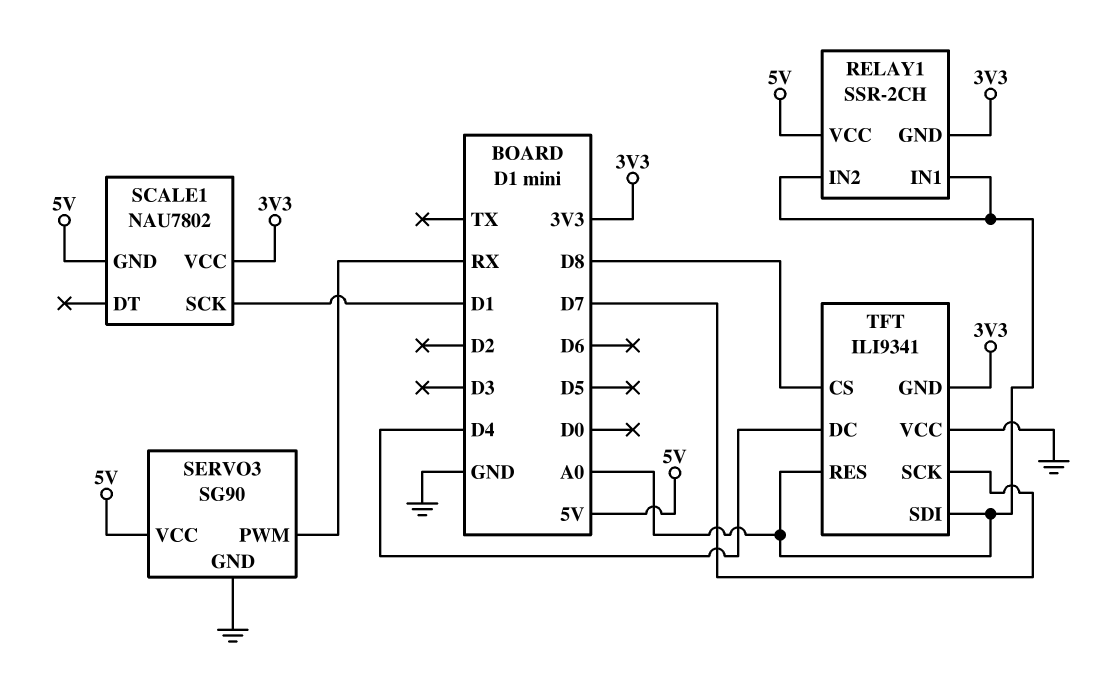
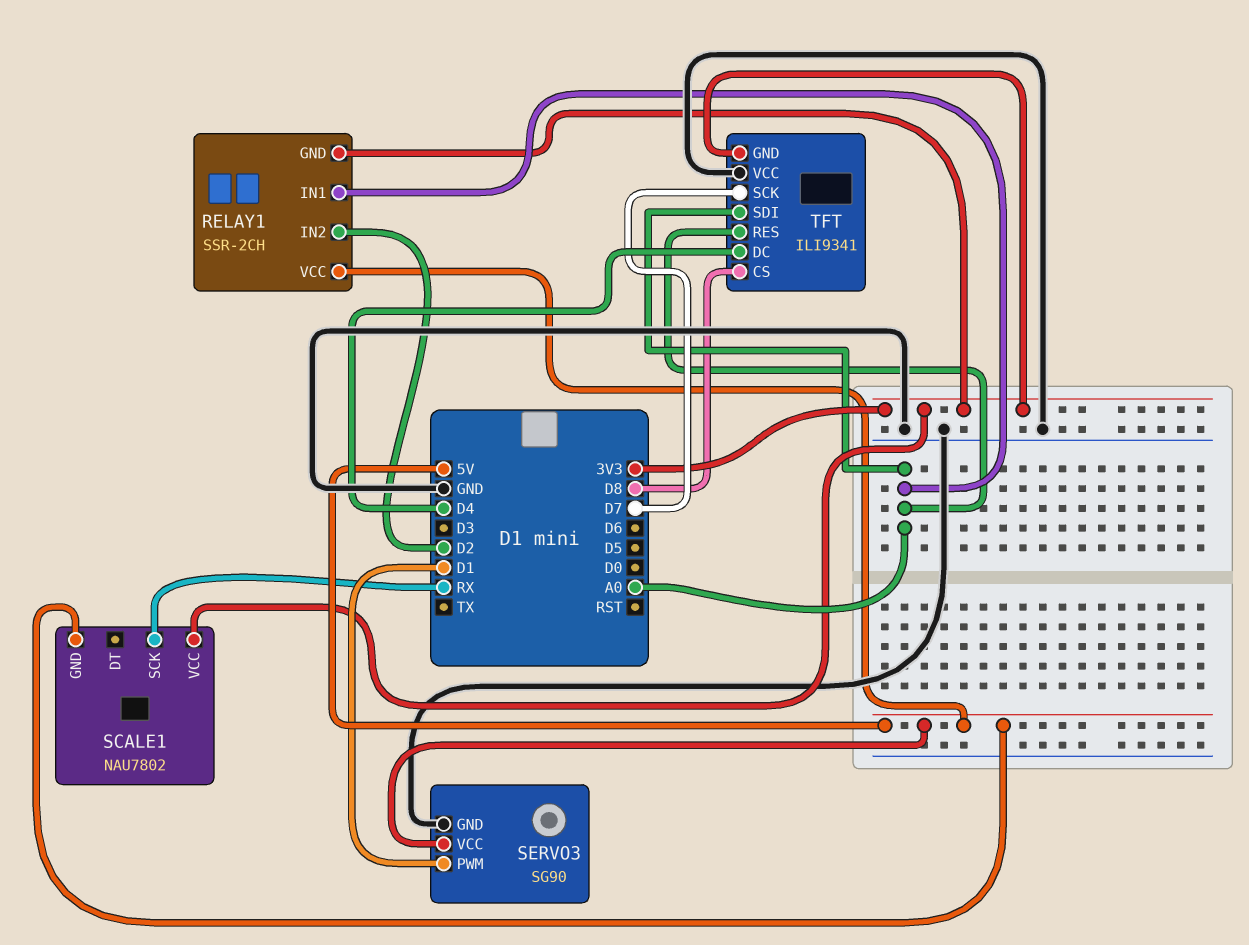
RELAY1 pin IN2: A0 -> D2
SCALE1 pin SCK: D1 -> RX
SERVO3 pin PWM: RX -> D1

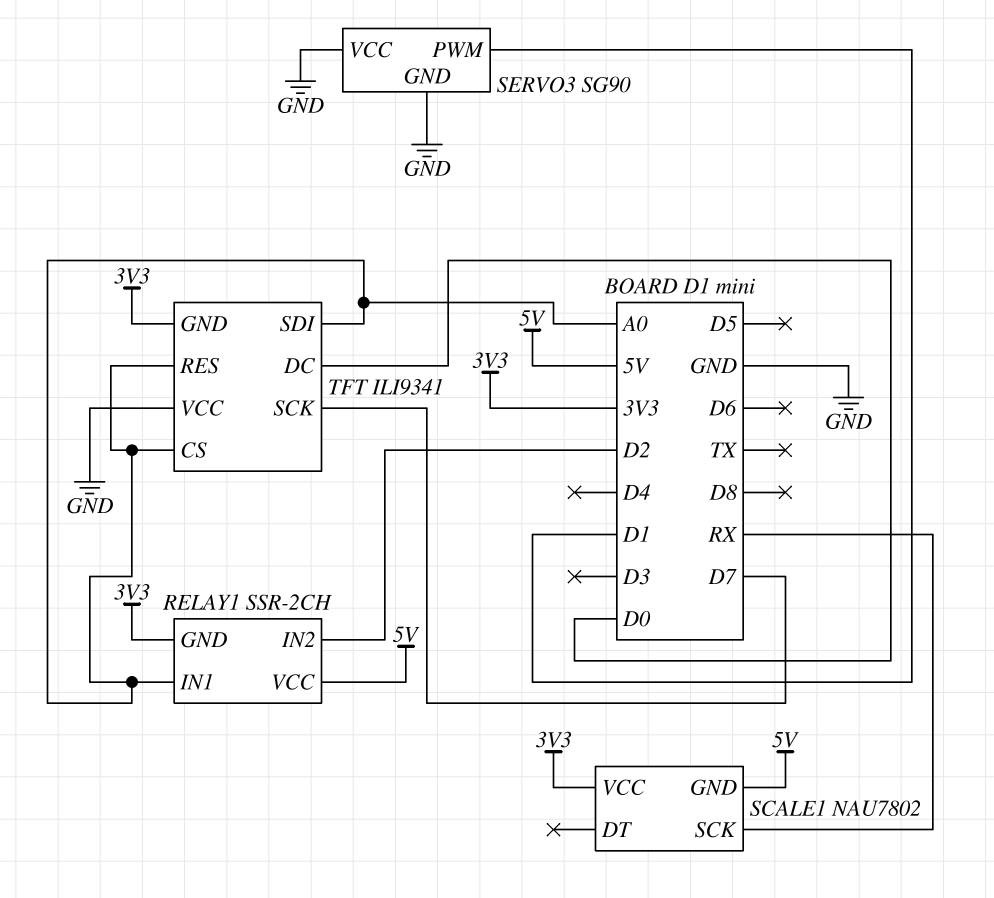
SERVO3 pin VCC: 5V -> GND
TFT pin CS: D8 -> A0
TFT pin DC: D4 -> D0

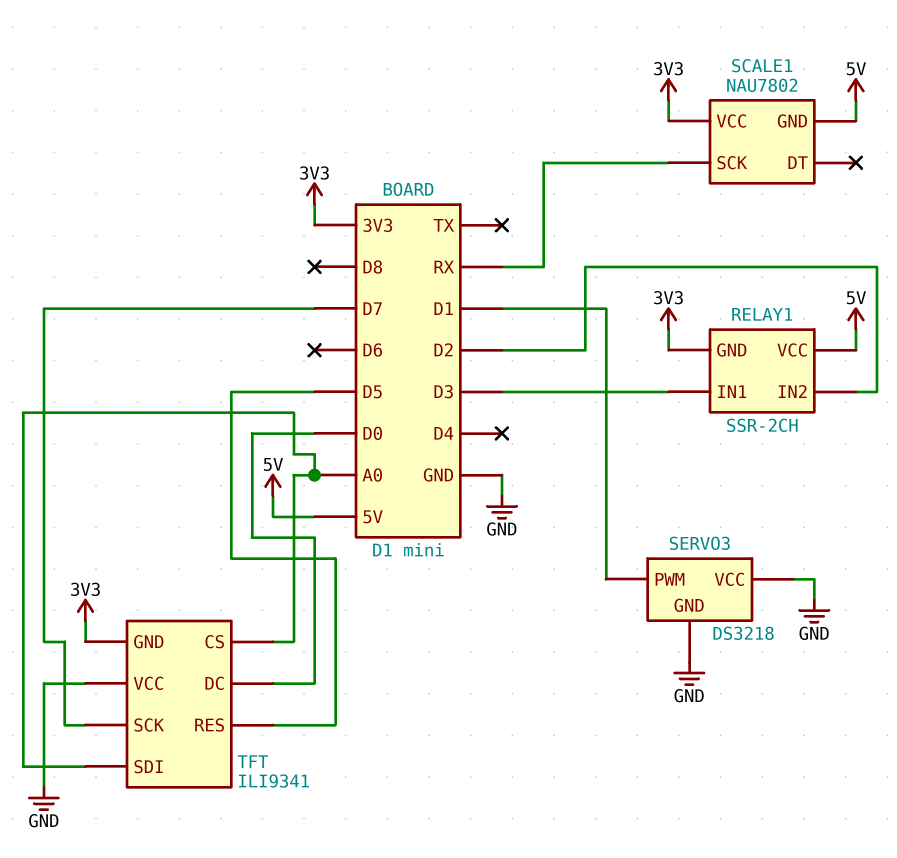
RELAY1 pin IN1: A0 -> D3
SERVO3: SG90 -> DS3218
TFT pin RES: A0 -> D5

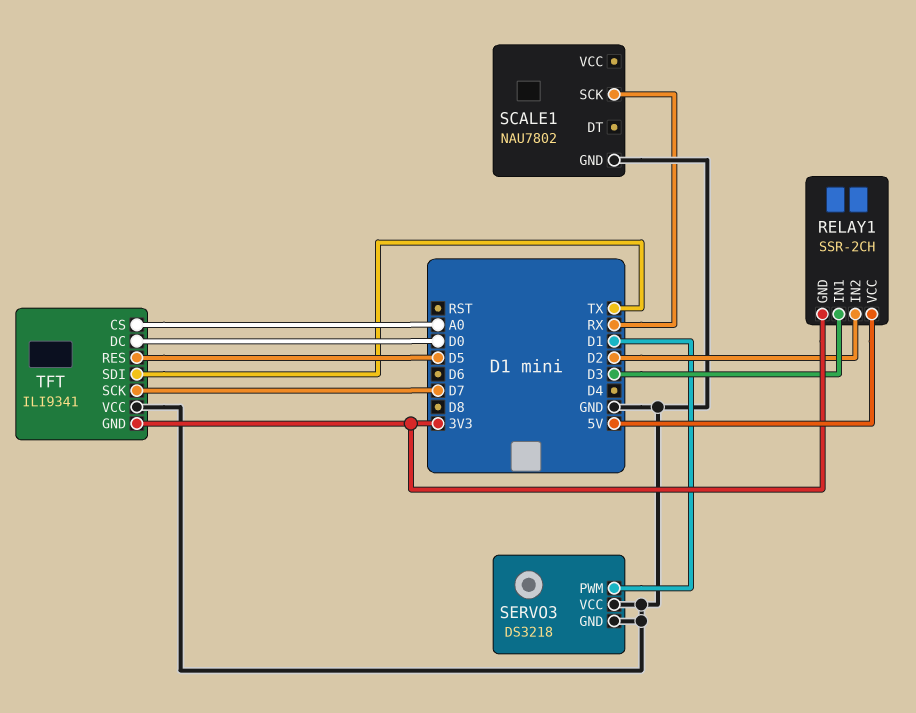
SCALE1 pin GND: 5V -> GND
SCALE1 pin VCC: 3V3 -> none
TFT pin SDI: A0 -> TX

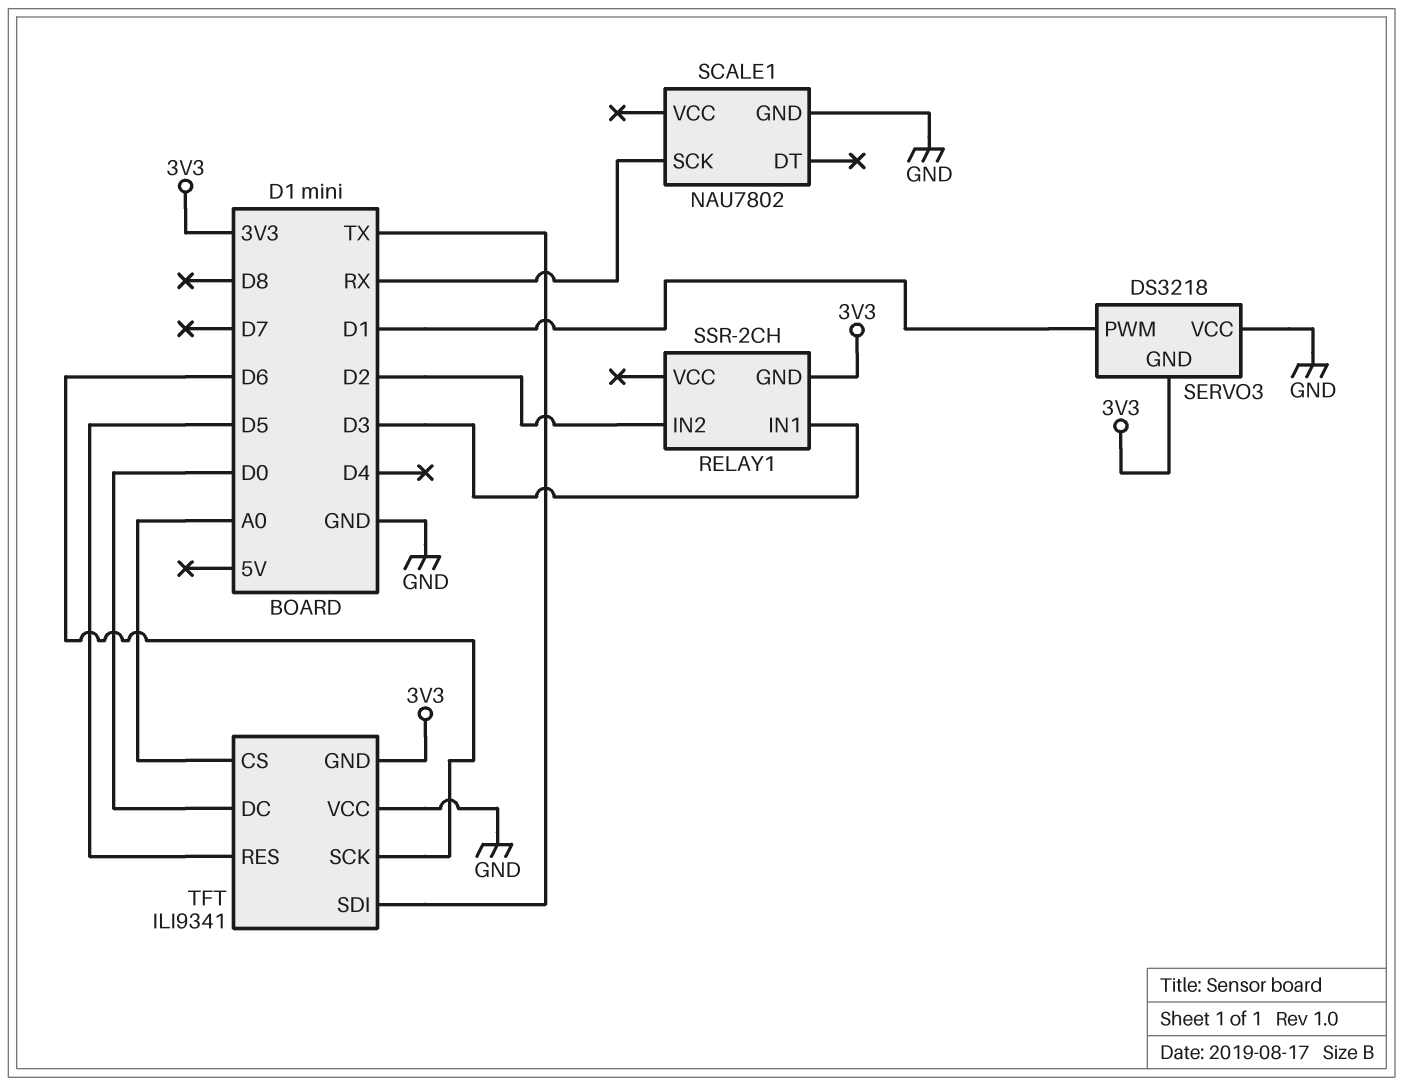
RELAY1 pin VCC: 5V -> none
SERVO3 pin GND: GND -> 3V3
TFT pin SCK: D7 -> D6

